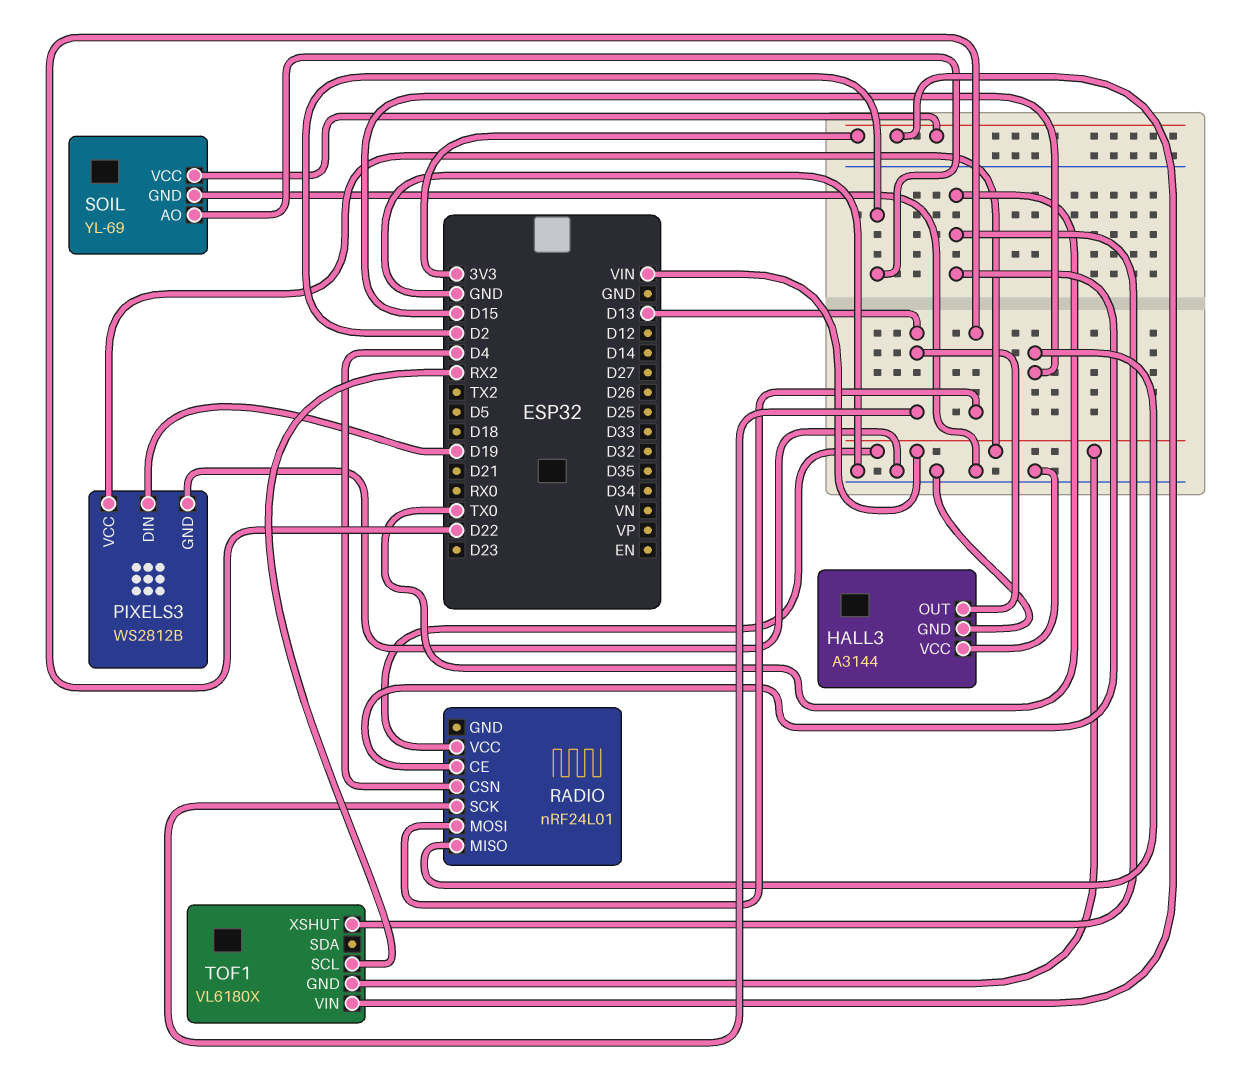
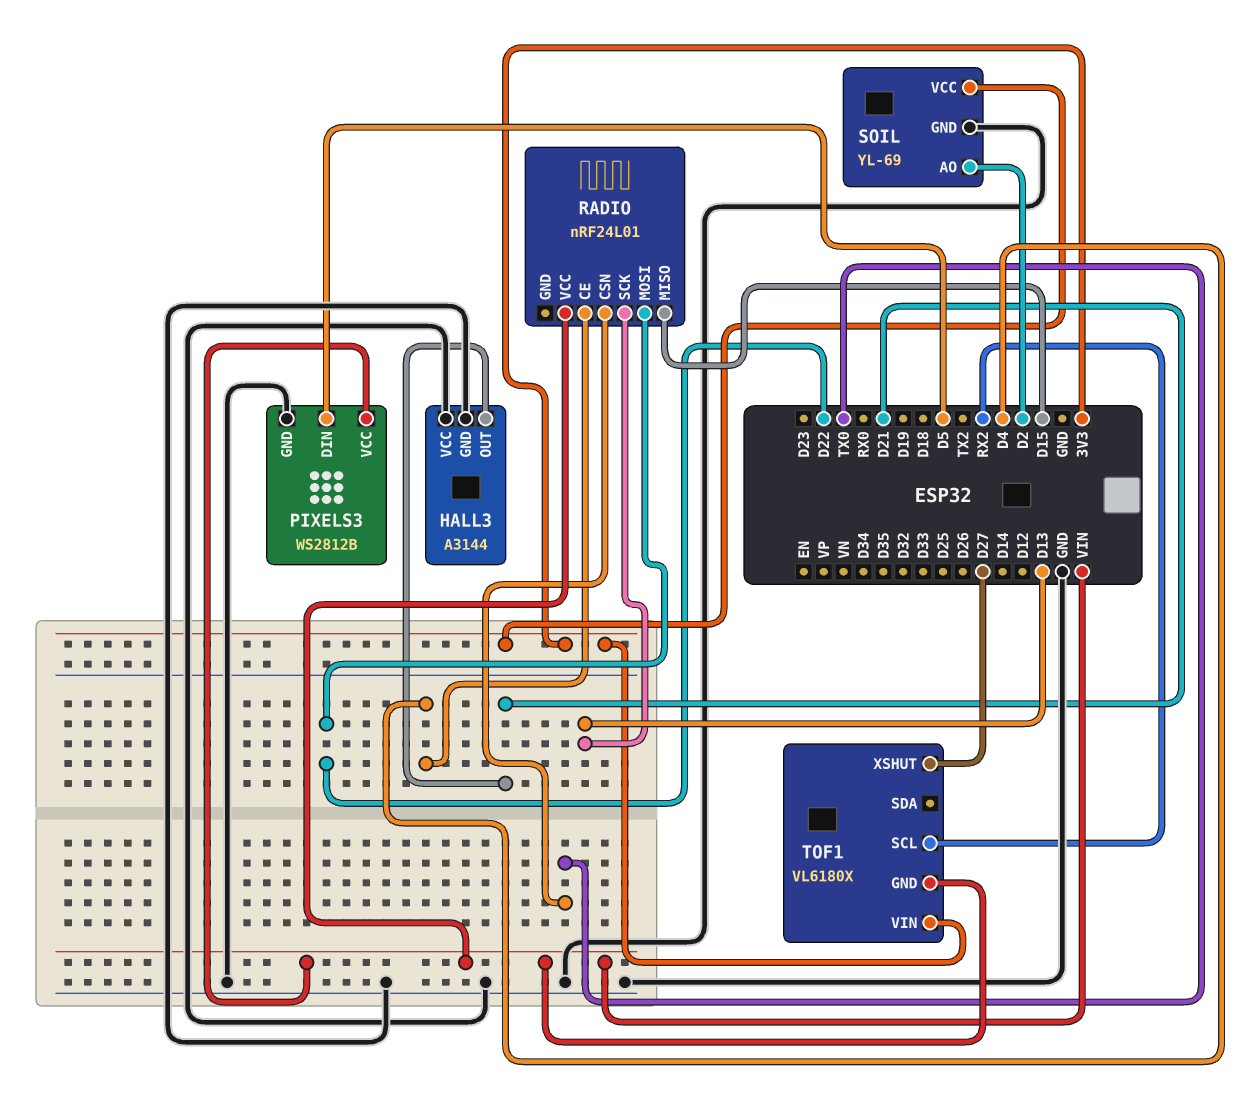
HALL3 pin OUT: D13 -> D21
PIXELS3 pin DIN: D19 -> D5
RADIO pin CE: TX0 -> D4
RADIO pin CSN: D4 -> TX0
TOF1 pin XSHUT: TX0 -> D27

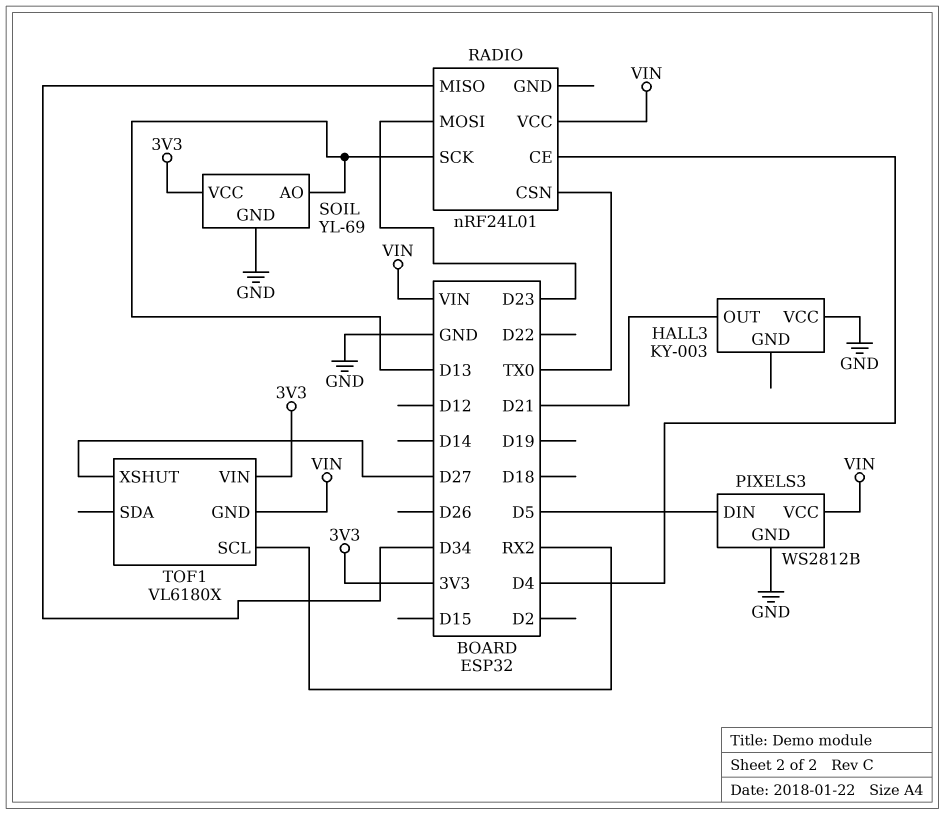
HALL3: A3144 -> KY-003
HALL3 pin GND: GND -> none
RADIO pin MISO: D15 -> D34
RADIO pin MOSI: D22 -> D23
SOIL pin AO: D2 -> D13

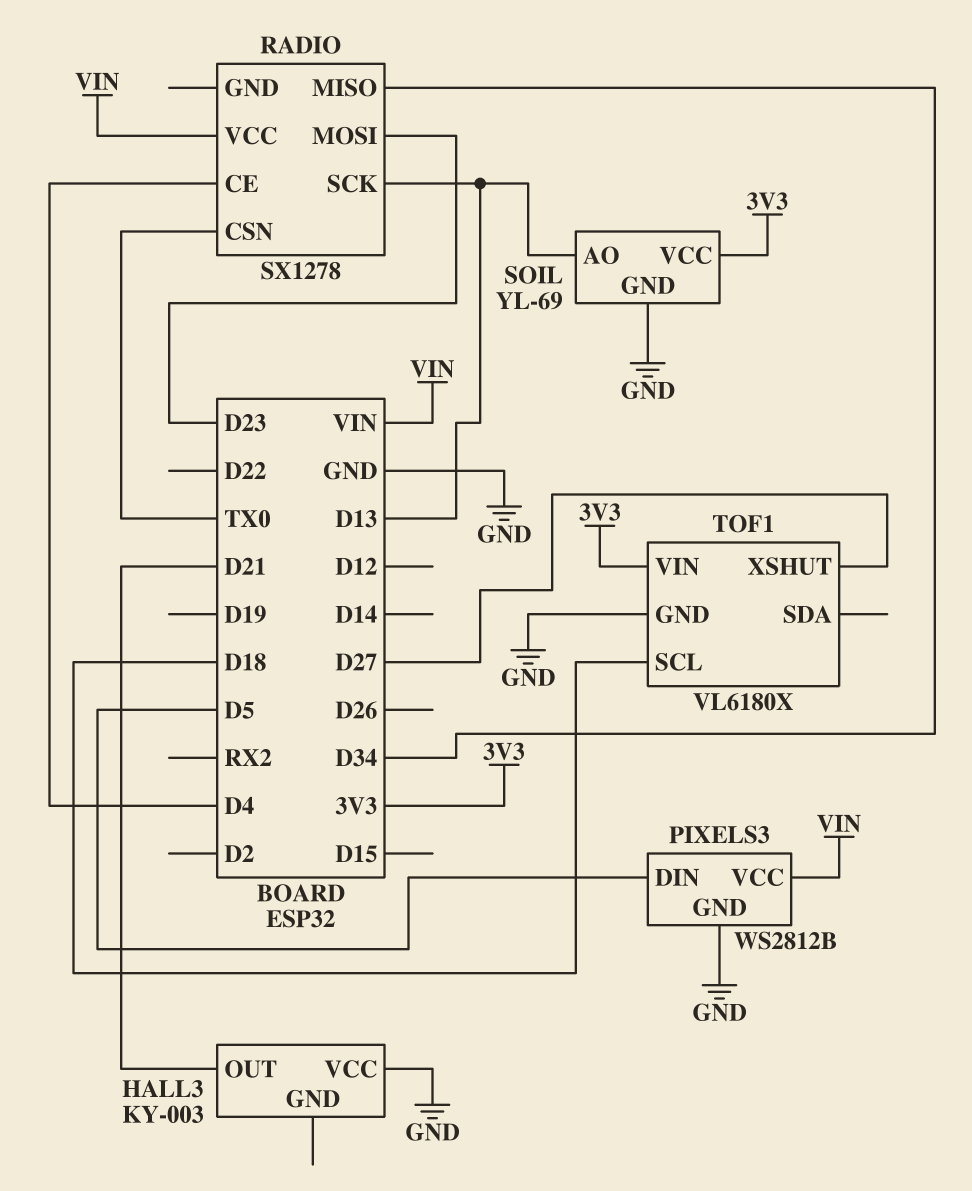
RADIO: nRF24L01 -> SX1278
TOF1 pin GND: VIN -> GND
TOF1 pin SCL: RX2 -> D18

